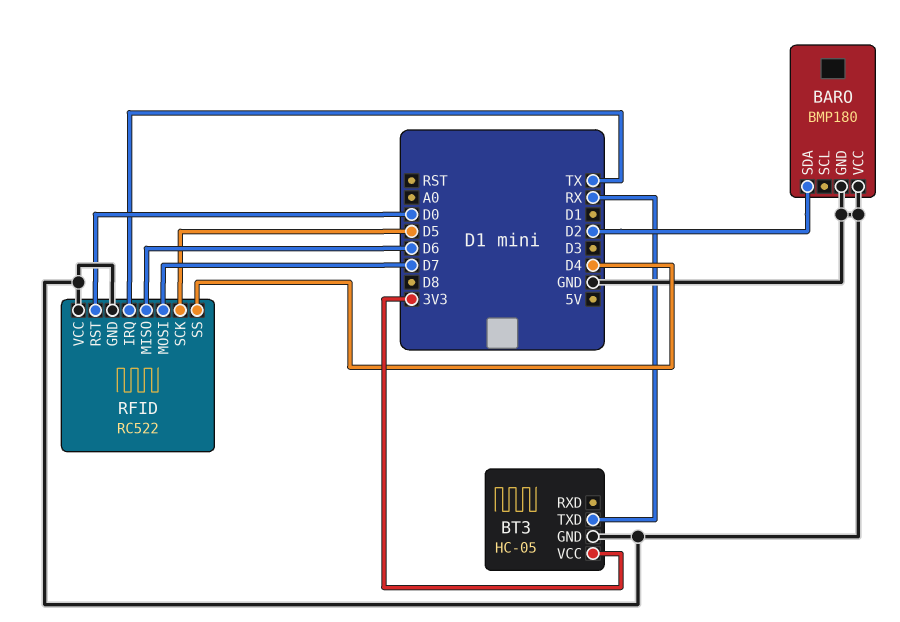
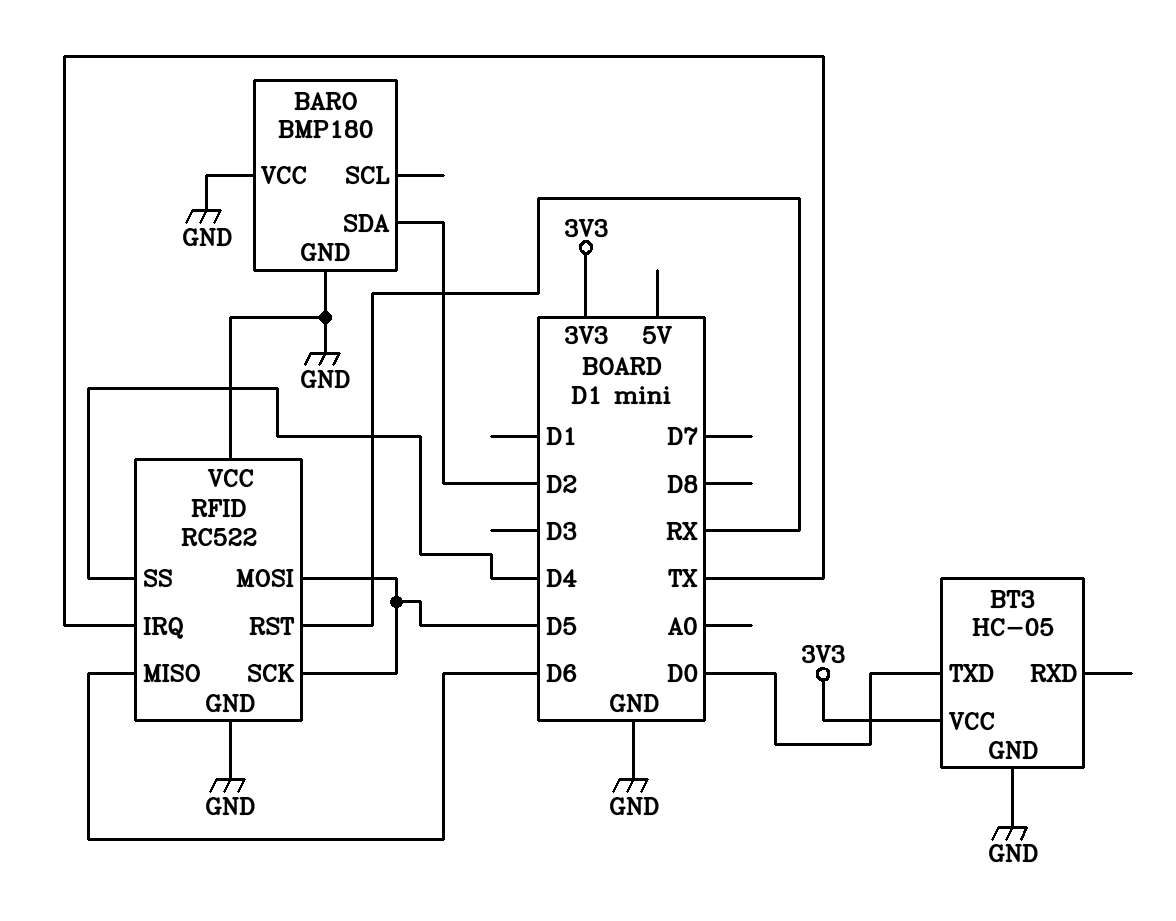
BT3 pin TXD: RX -> D0
RFID pin MOSI: D7 -> D5
RFID pin RST: D0 -> RX

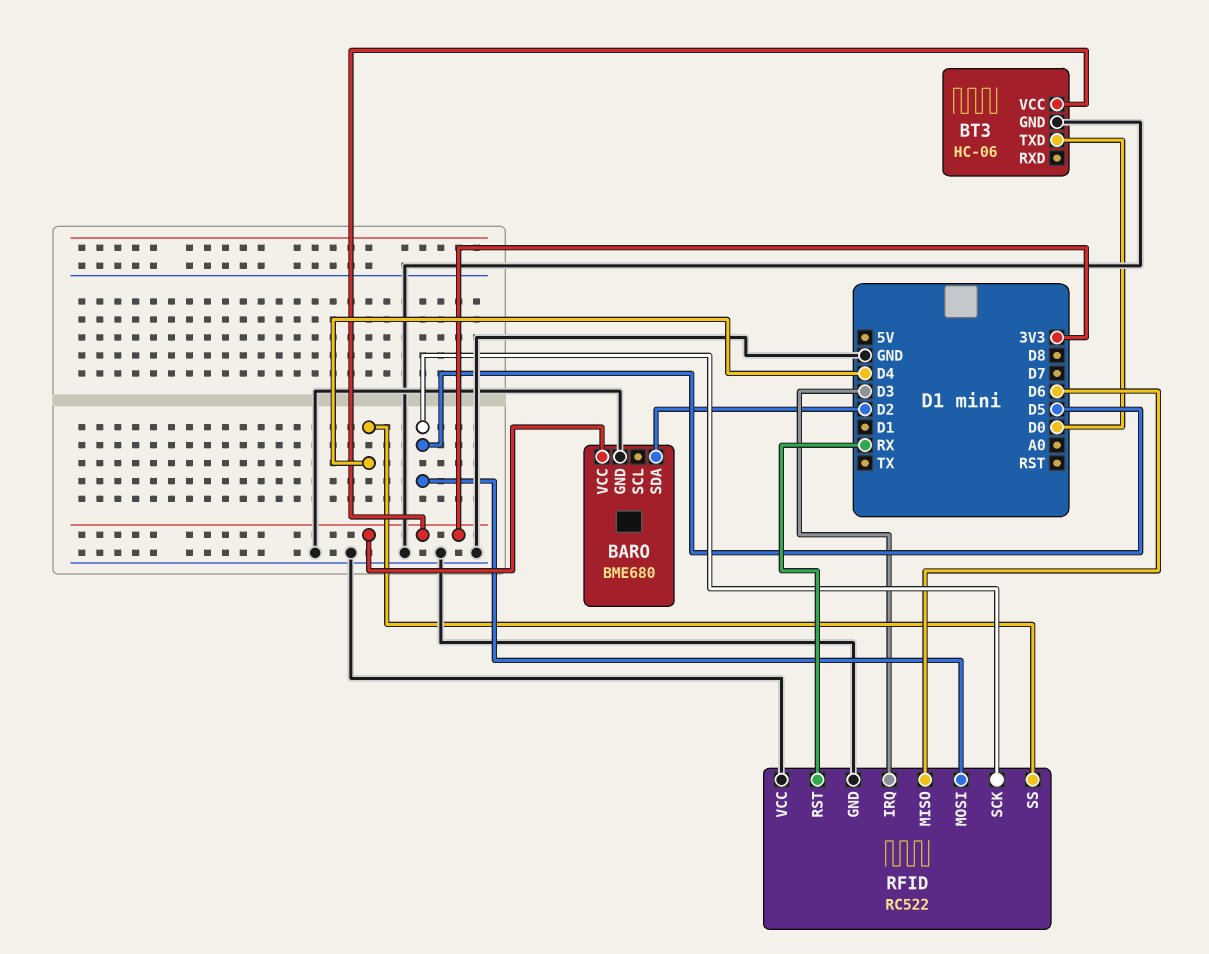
BARO: BMP180 -> BME680
BARO pin VCC: GND -> 3V3
BT3: HC-05 -> HC-06
RFID pin IRQ: TX -> D3

